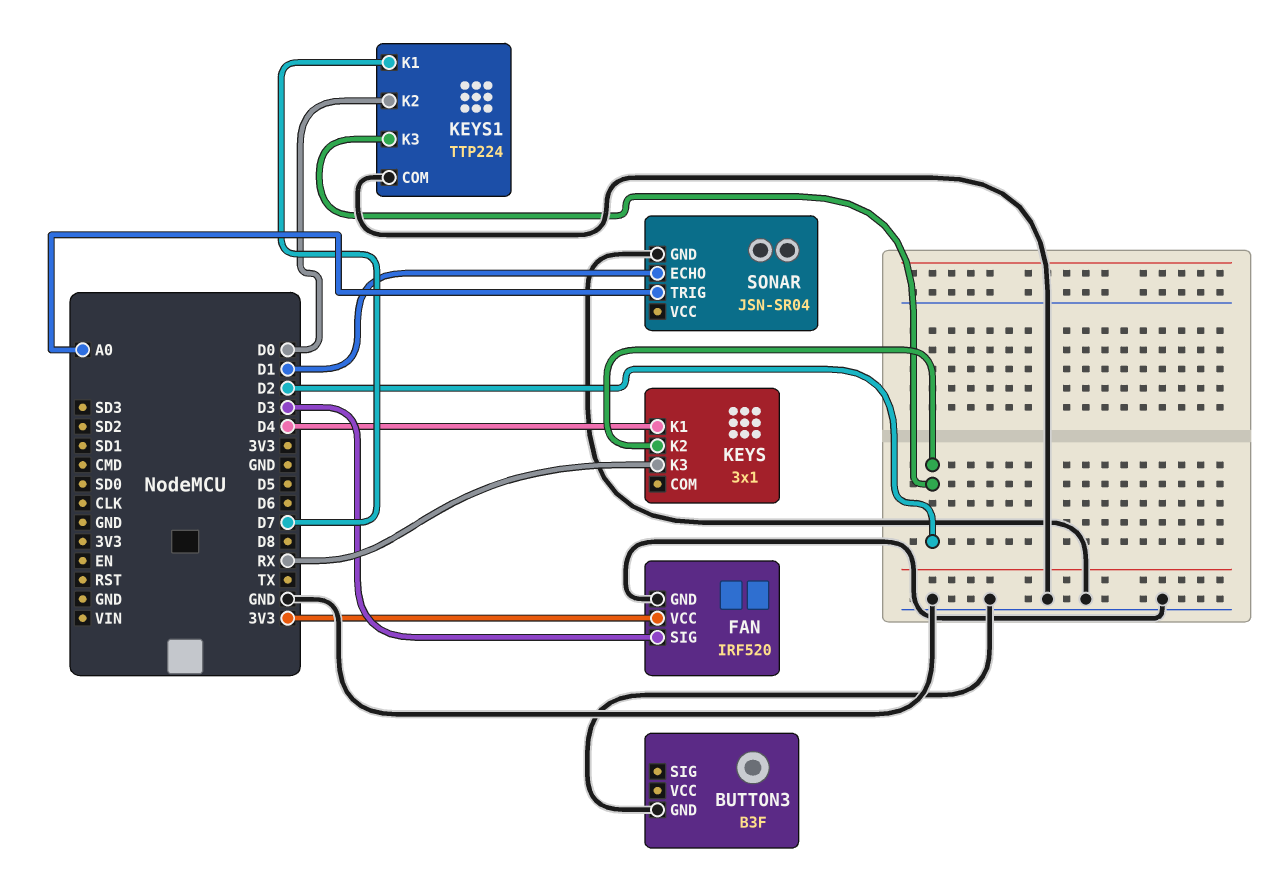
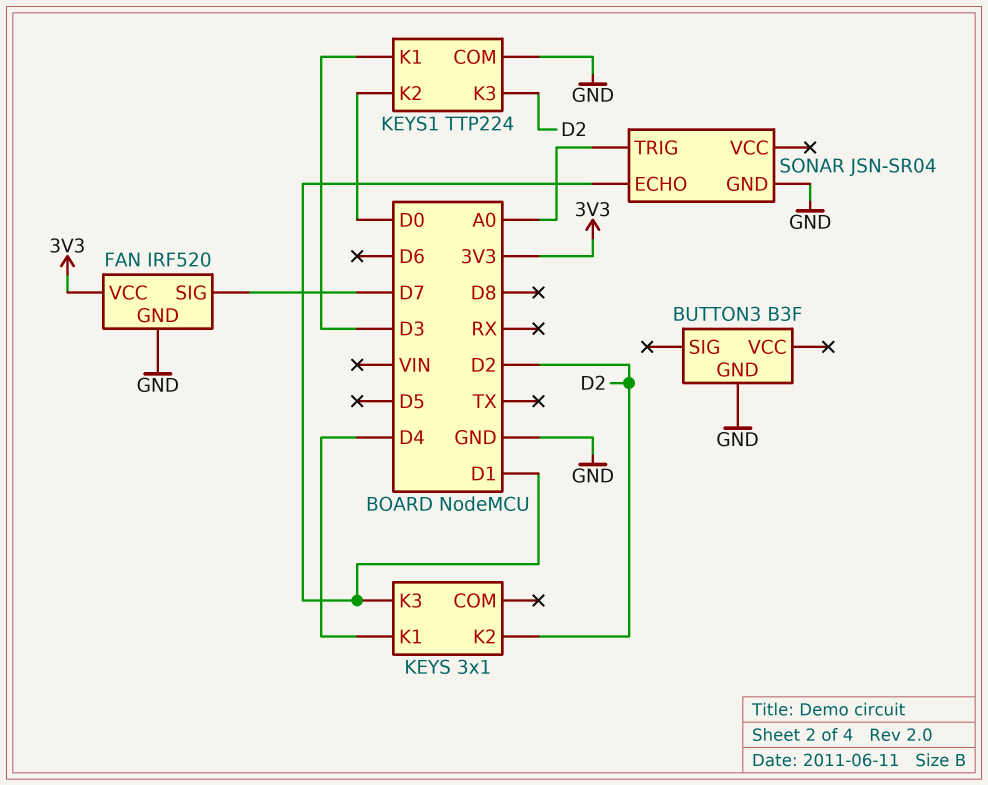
FAN pin SIG: D3 -> D7
KEYS pin K3: RX -> D1
KEYS1 pin K1: D7 -> D3

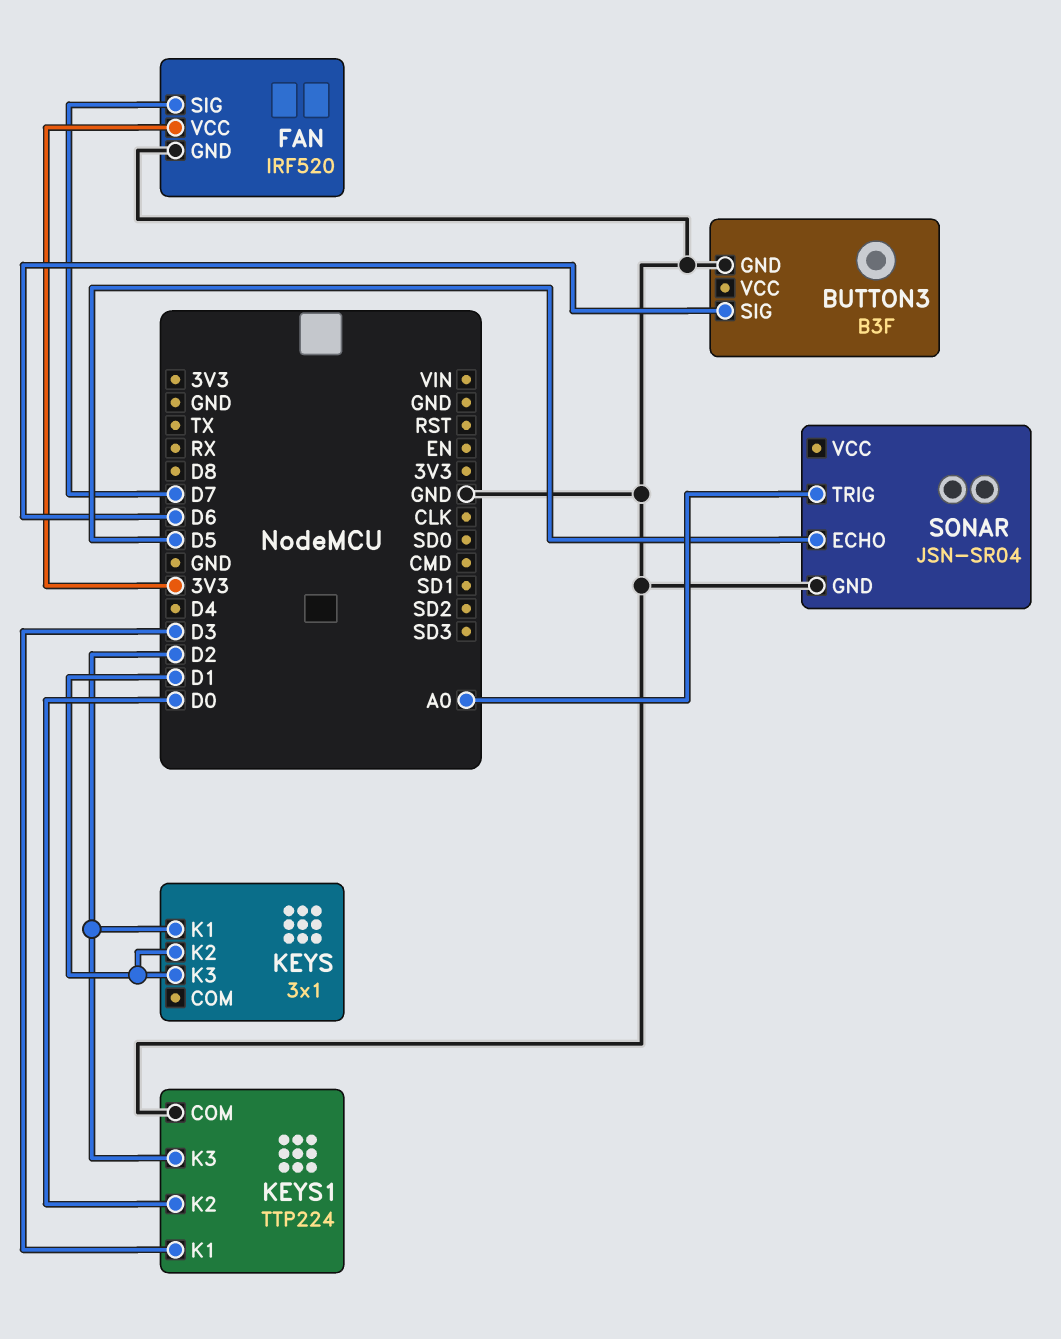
BUTTON3 pin SIG: none -> D6
KEYS pin K1: D4 -> D2
KEYS pin K2: D2 -> D1
SONAR pin ECHO: D1 -> D5

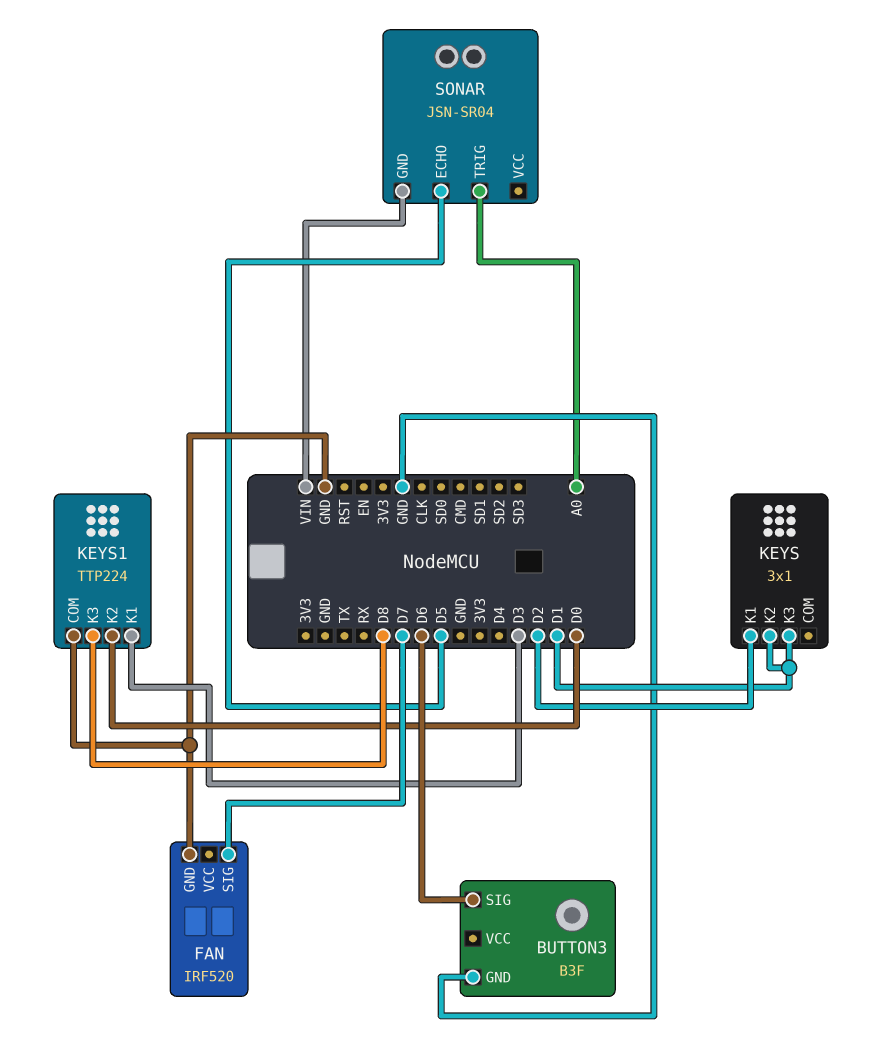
FAN pin VCC: 3V3 -> none
KEYS1 pin K3: D2 -> D8
SONAR pin GND: GND -> VIN

